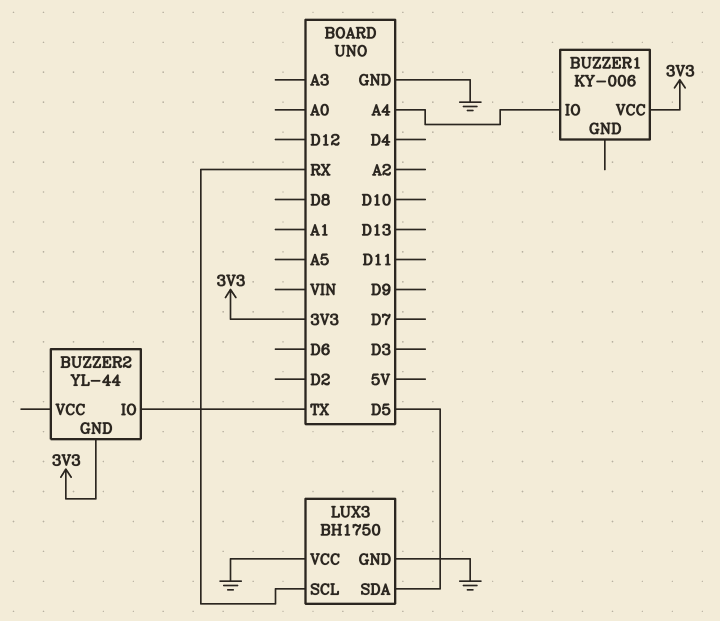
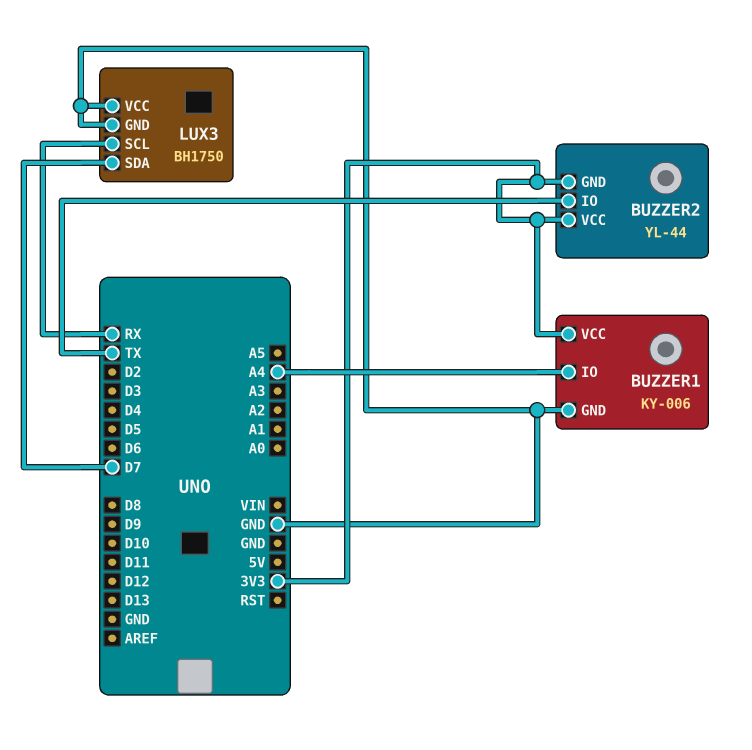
BUZZER1 pin GND: none -> GND
BUZZER2 pin VCC: none -> 3V3
LUX3 pin SDA: D5 -> D7

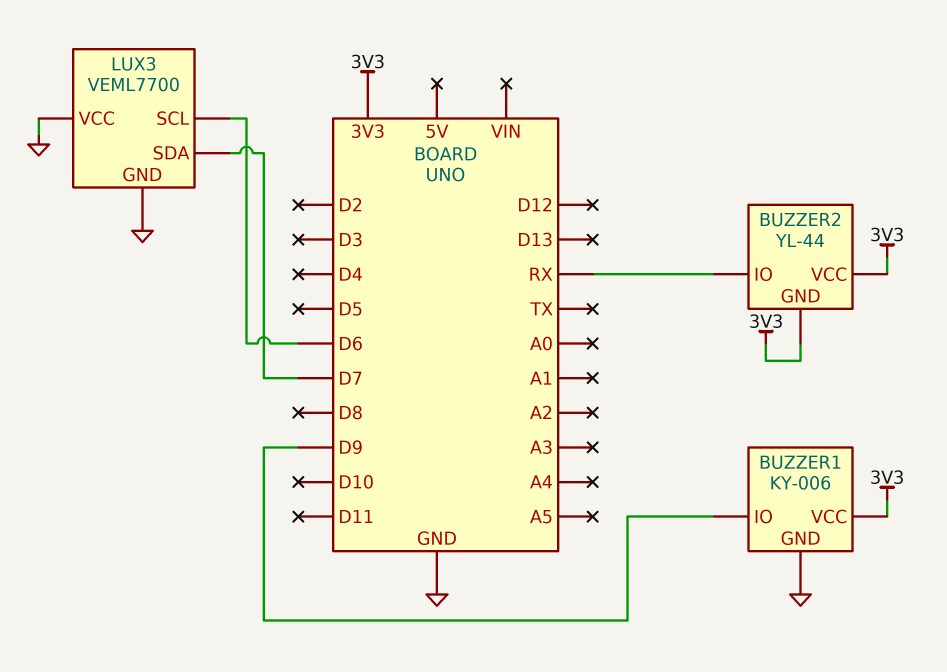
BUZZER1 pin IO: A4 -> D9
BUZZER2 pin IO: TX -> RX
LUX3: BH1750 -> VEML7700
LUX3 pin SCL: RX -> D6

